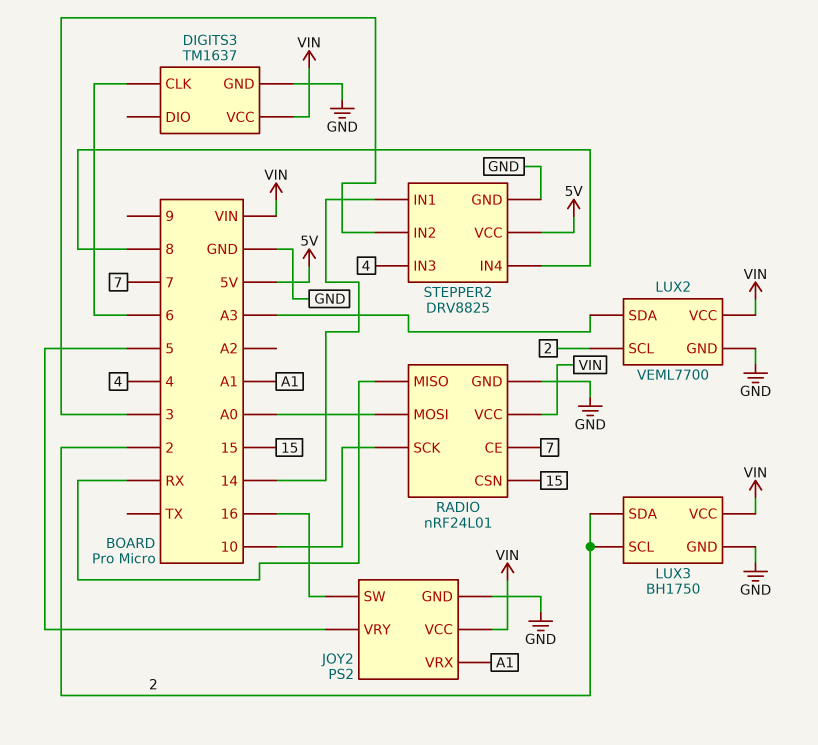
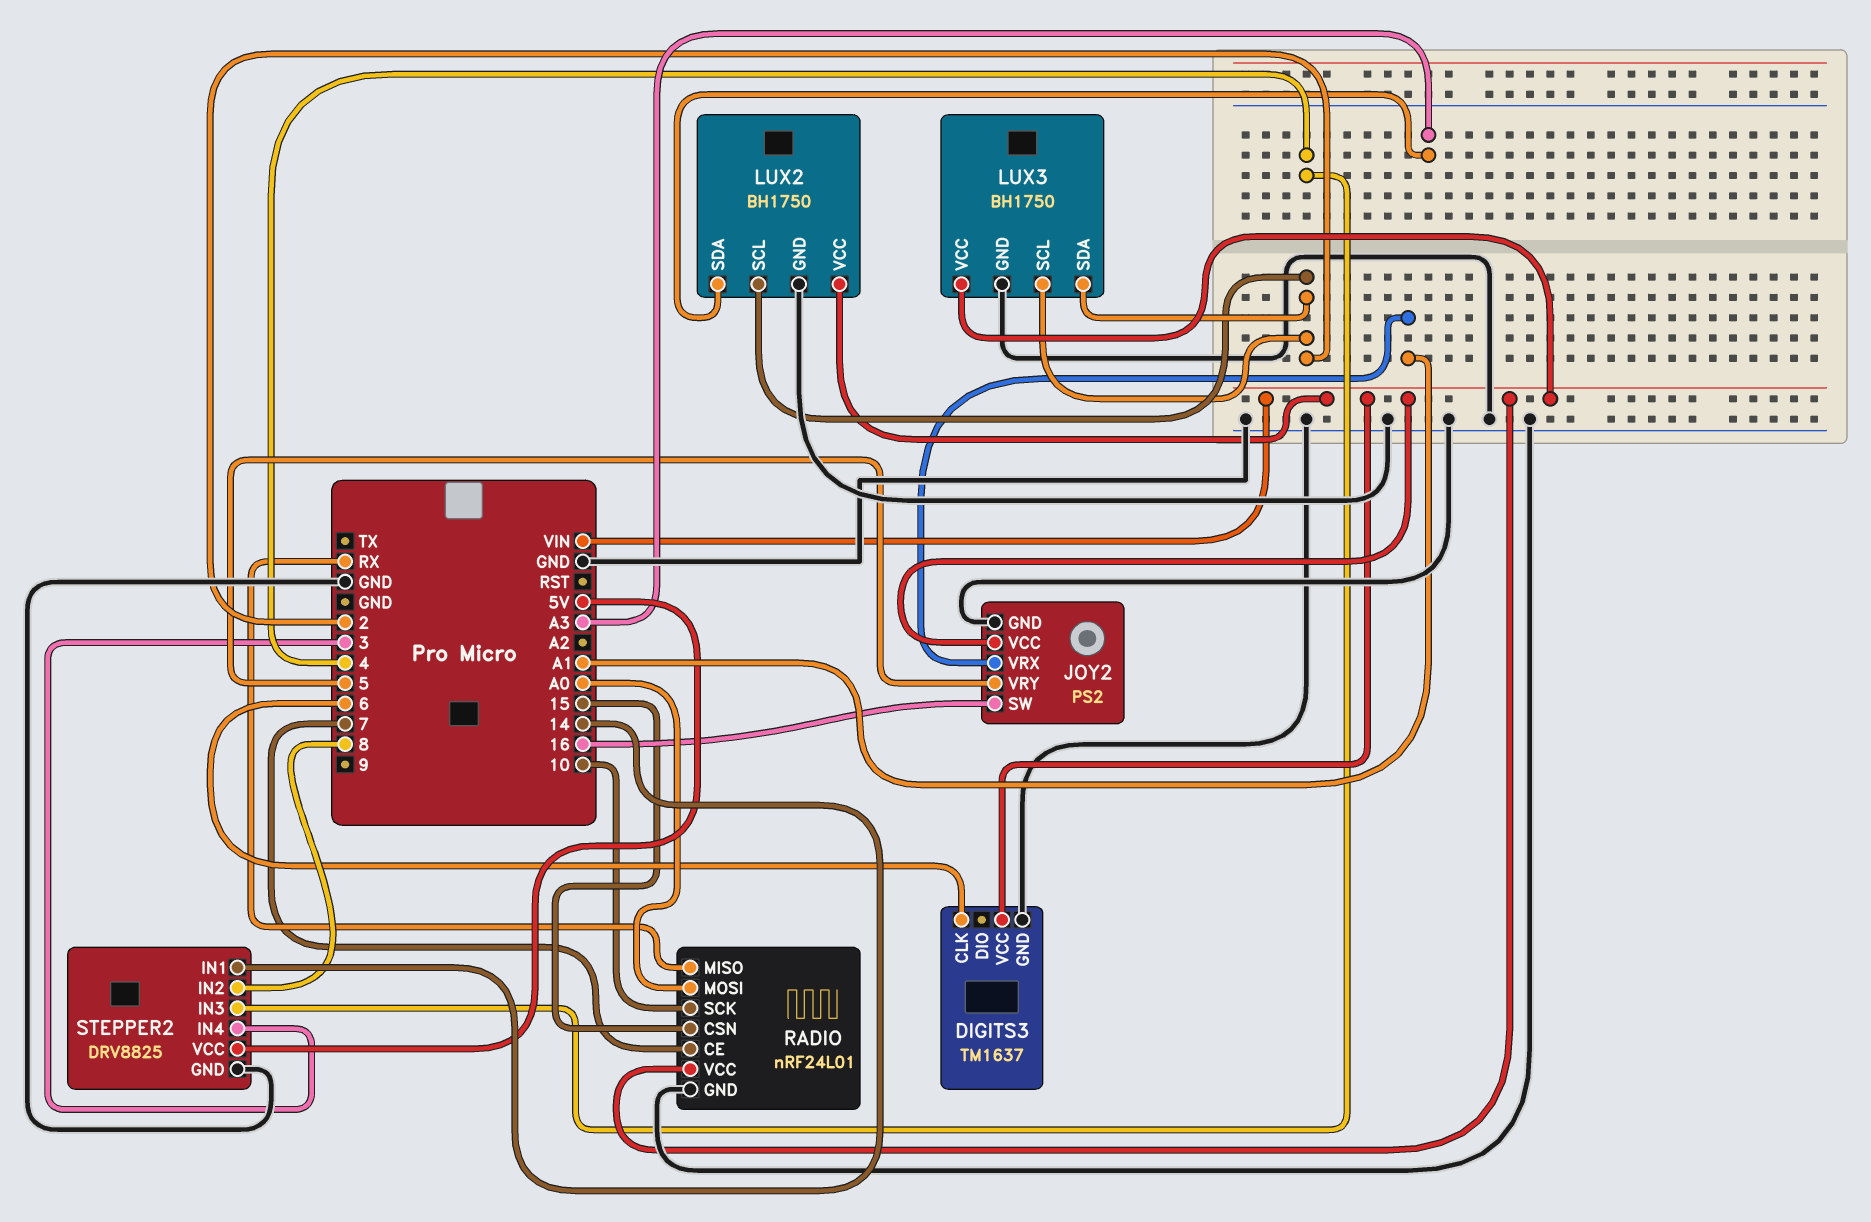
LUX2: VEML7700 -> BH1750
STEPPER2 pin IN2: 3 -> 8
STEPPER2 pin IN4: 8 -> 3

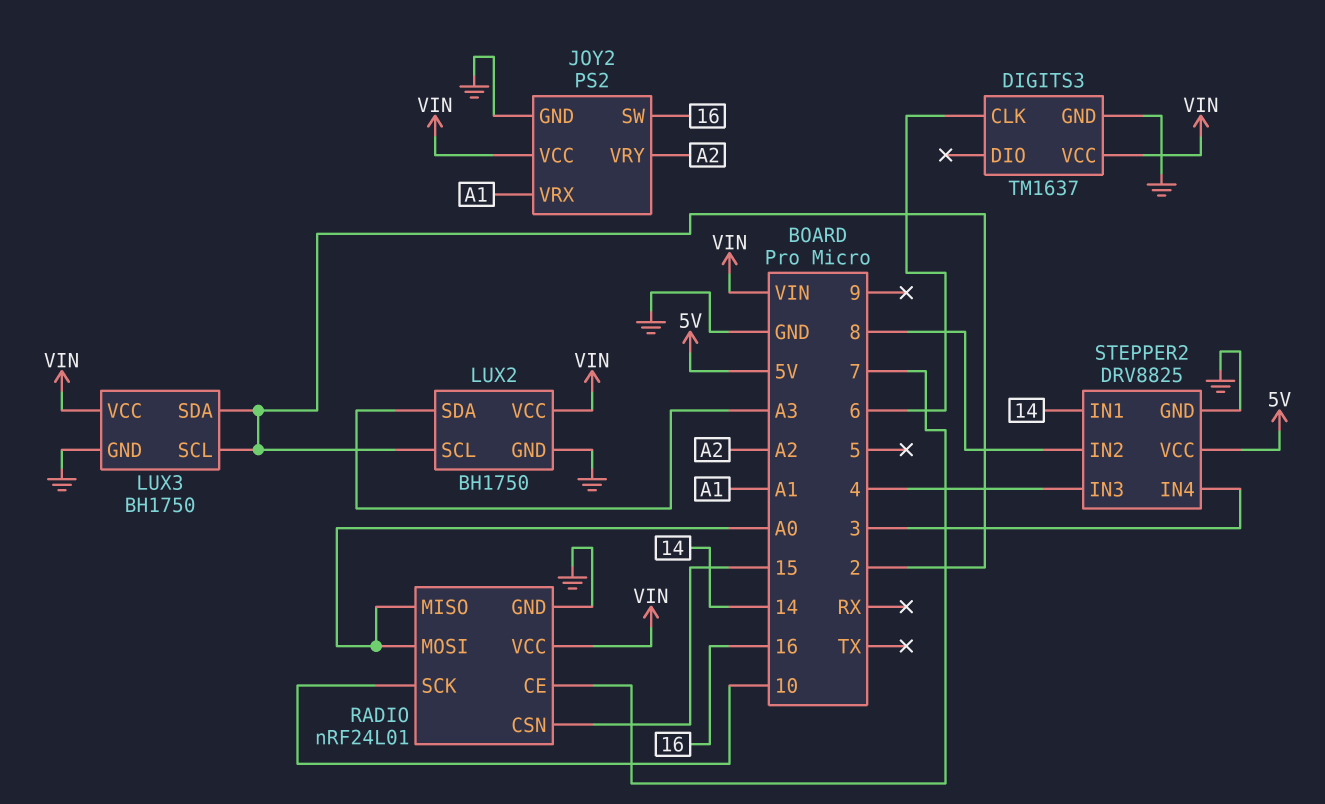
JOY2 pin VRY: 5 -> A2
RADIO pin MISO: RX -> A0

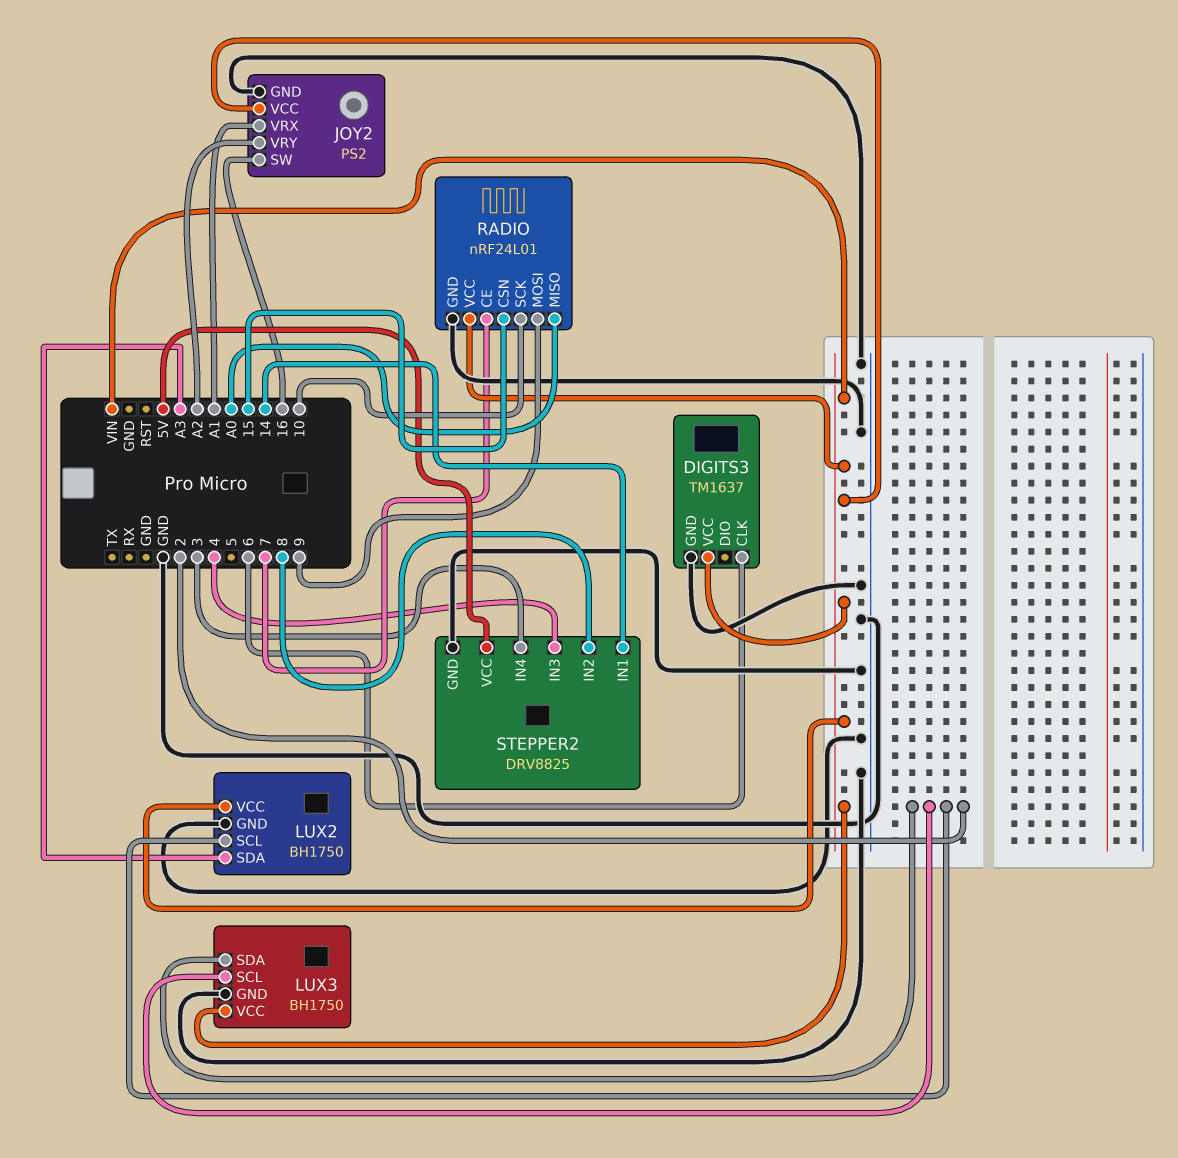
RADIO pin MOSI: A0 -> 9

